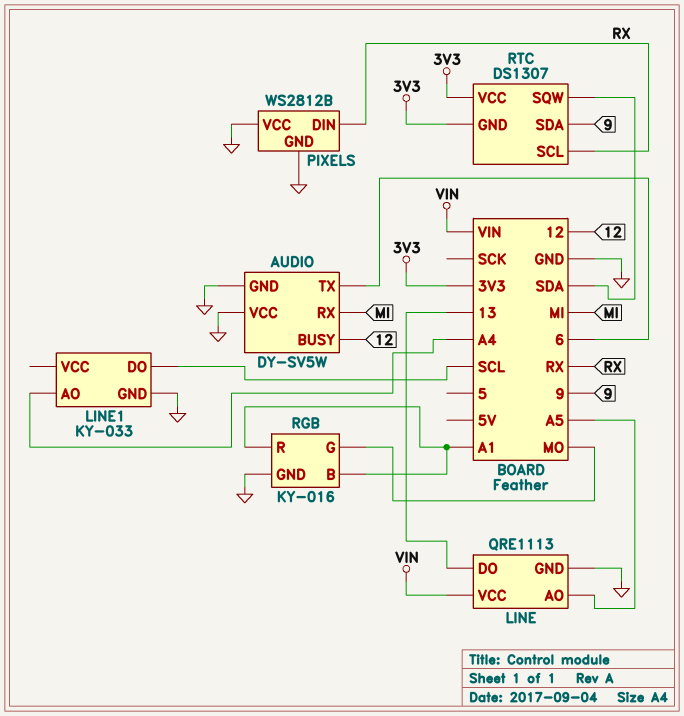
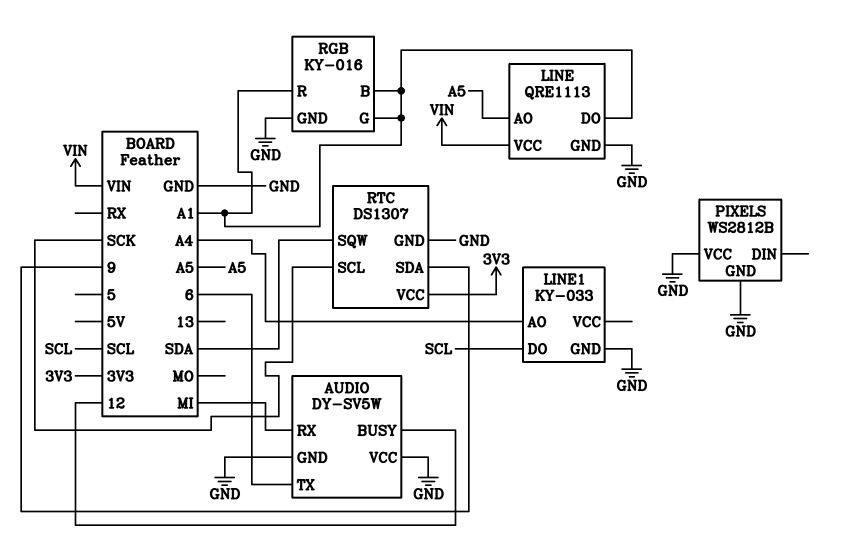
LINE pin DO: 13 -> A1
PIXELS pin DIN: RX -> none
RGB pin G: MO -> A1
RTC pin GND: 3V3 -> GND
RTC pin SCL: RX -> SCK

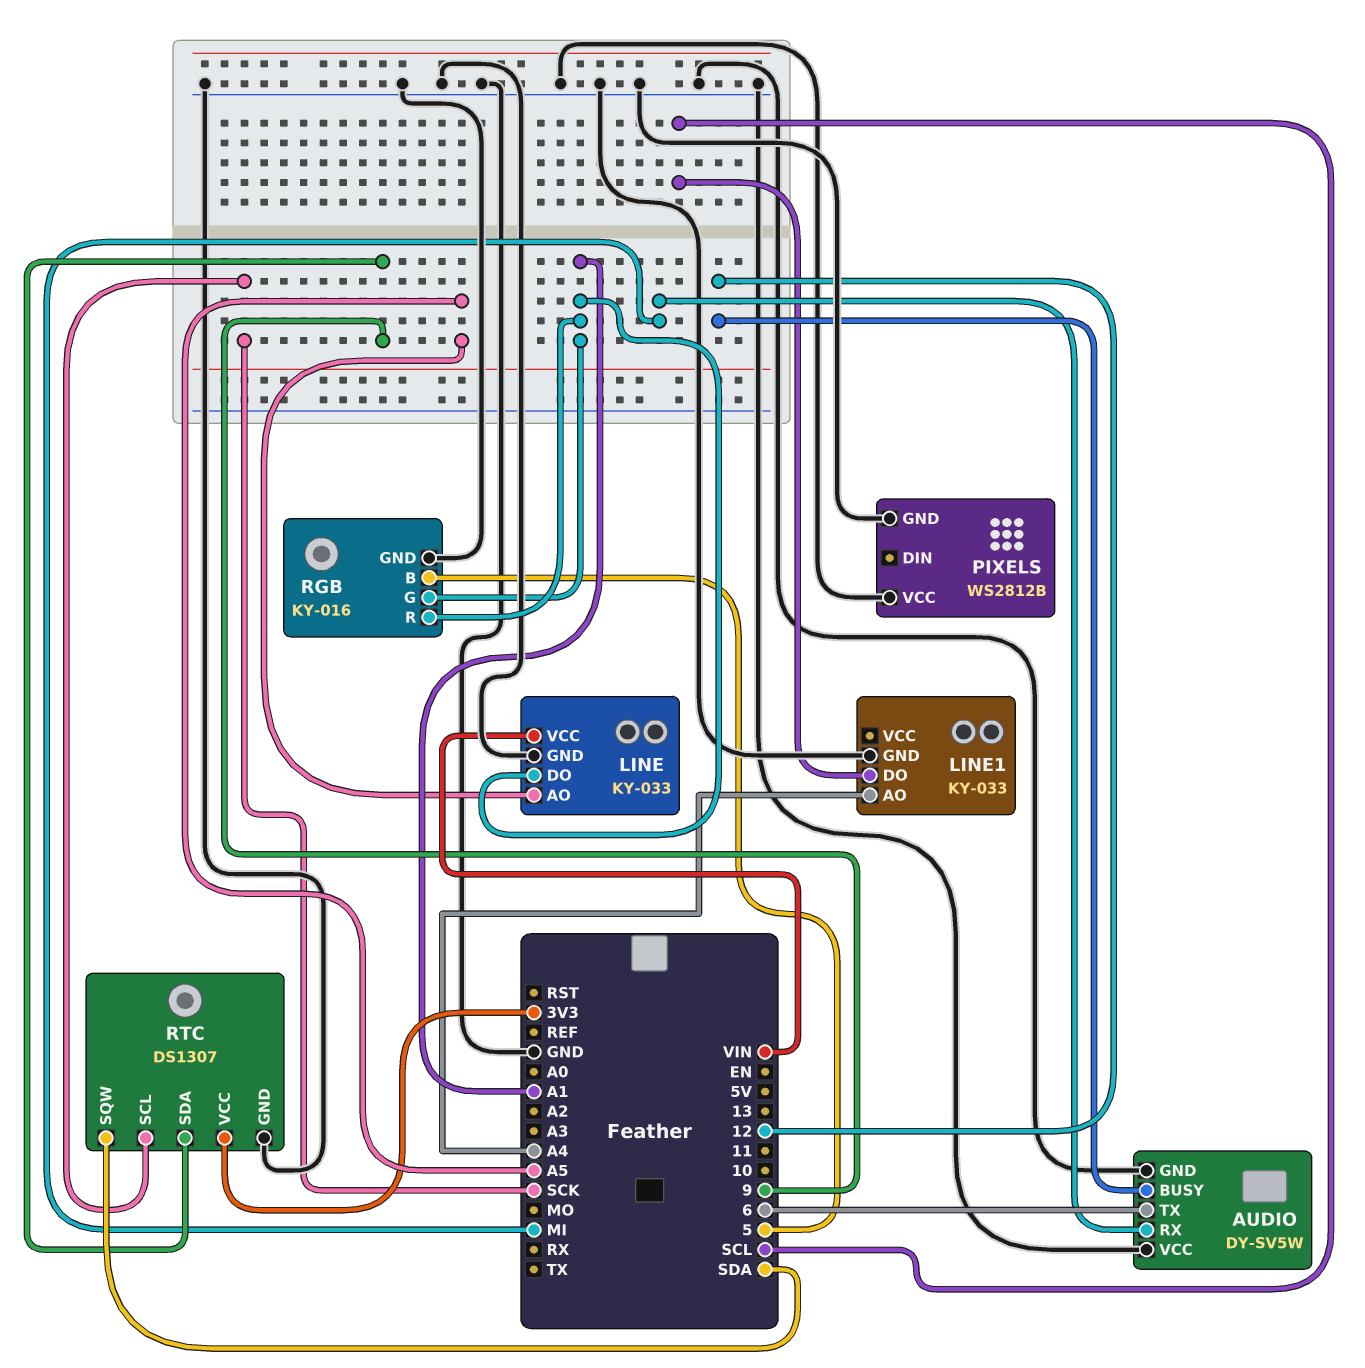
LINE: QRE1113 -> KY-033
RGB pin B: A1 -> 5

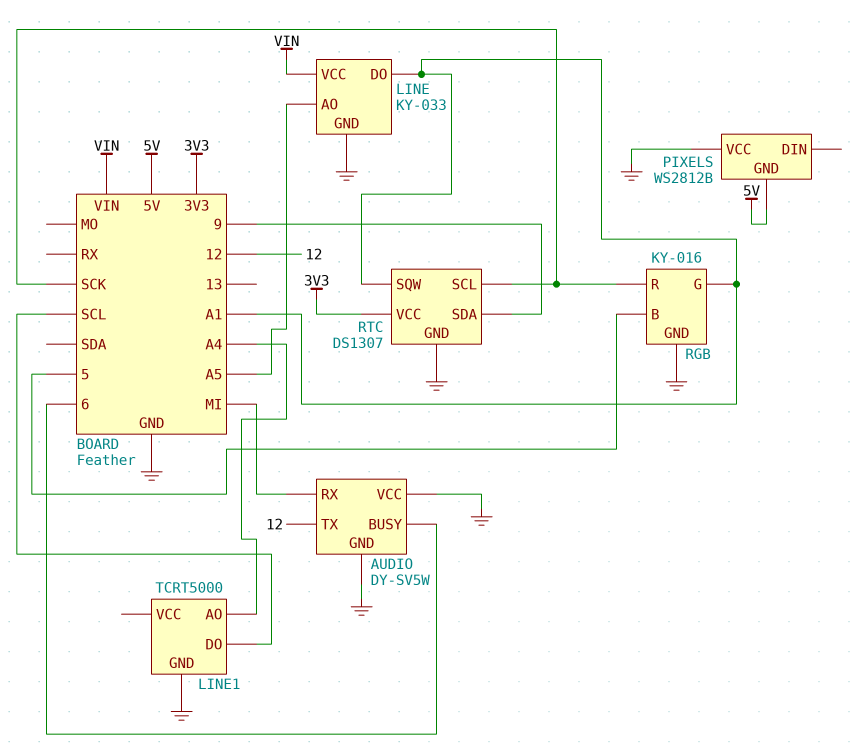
AUDIO pin BUSY: 12 -> 6
AUDIO pin TX: 6 -> 12
LINE1: KY-033 -> TCRT5000
PIXELS pin GND: GND -> 5V
RGB pin R: A1 -> SCK
RTC pin SQW: SDA -> A1

